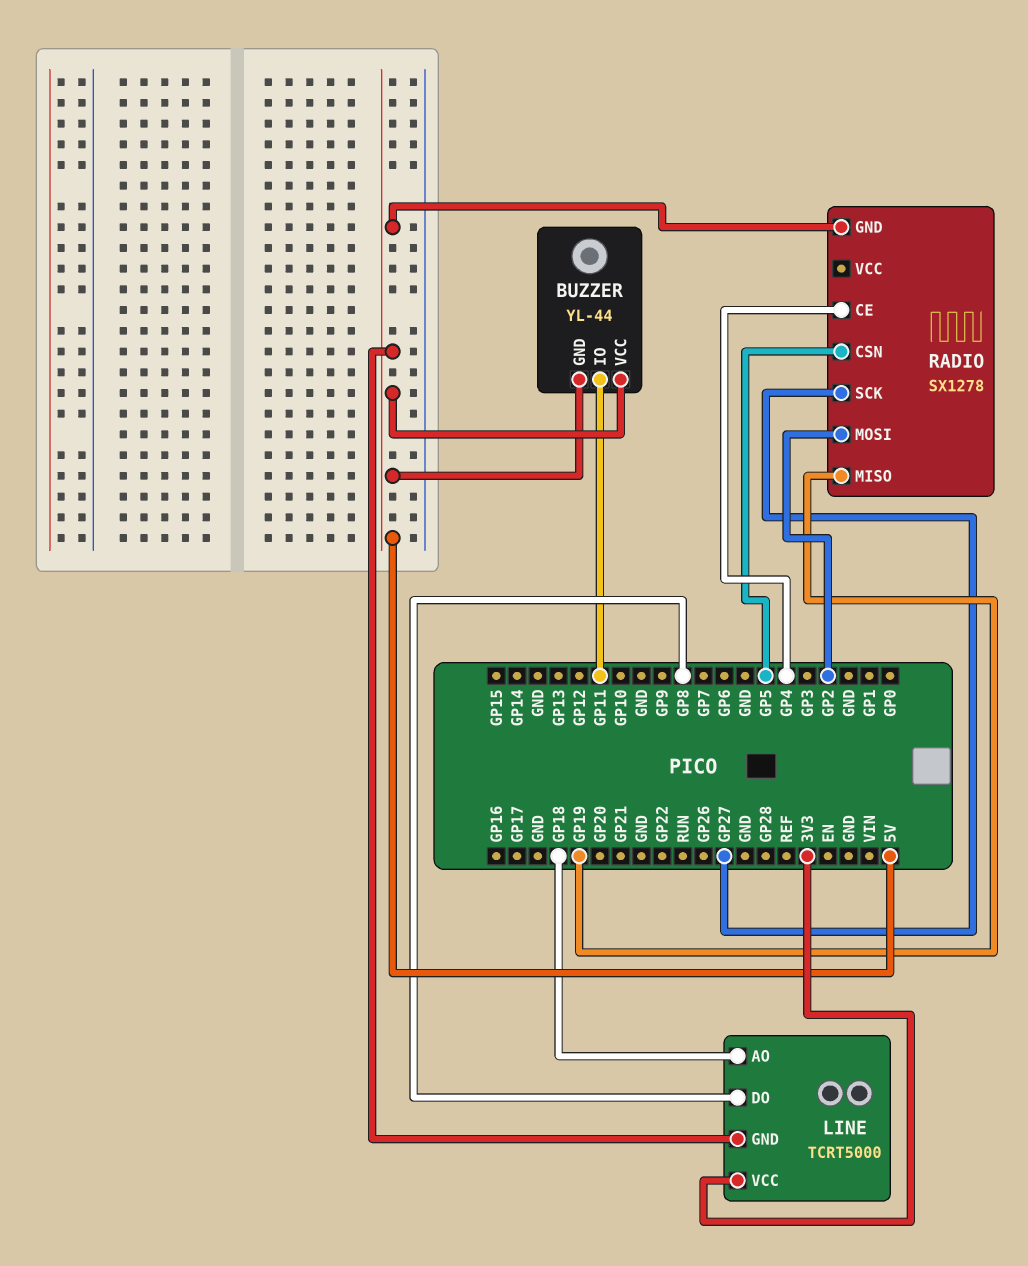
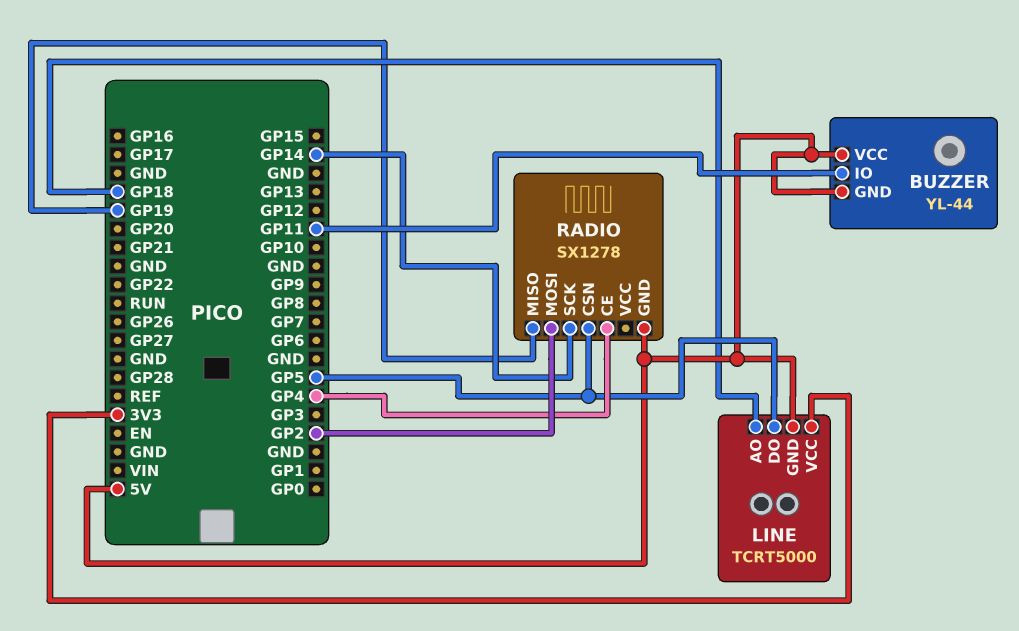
LINE pin DO: GP8 -> GP5
RADIO pin SCK: GP27 -> GP14

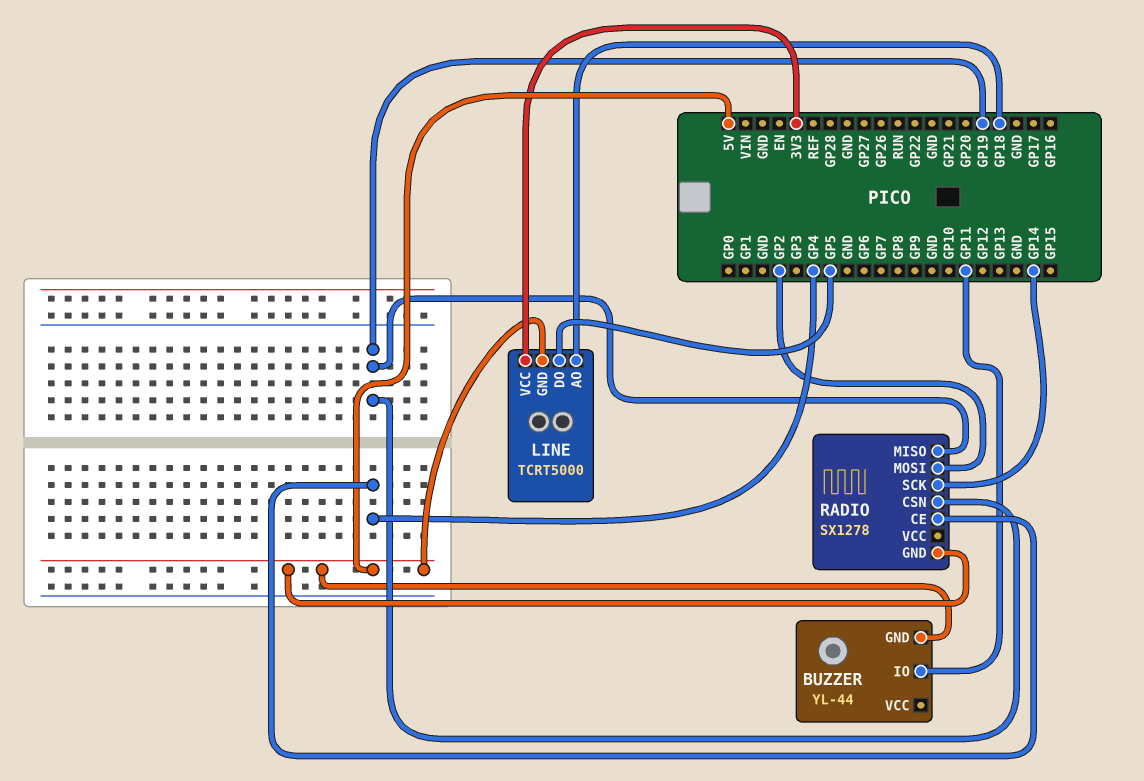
BUZZER pin VCC: 5V -> none
RADIO pin CSN: GP5 -> GP19

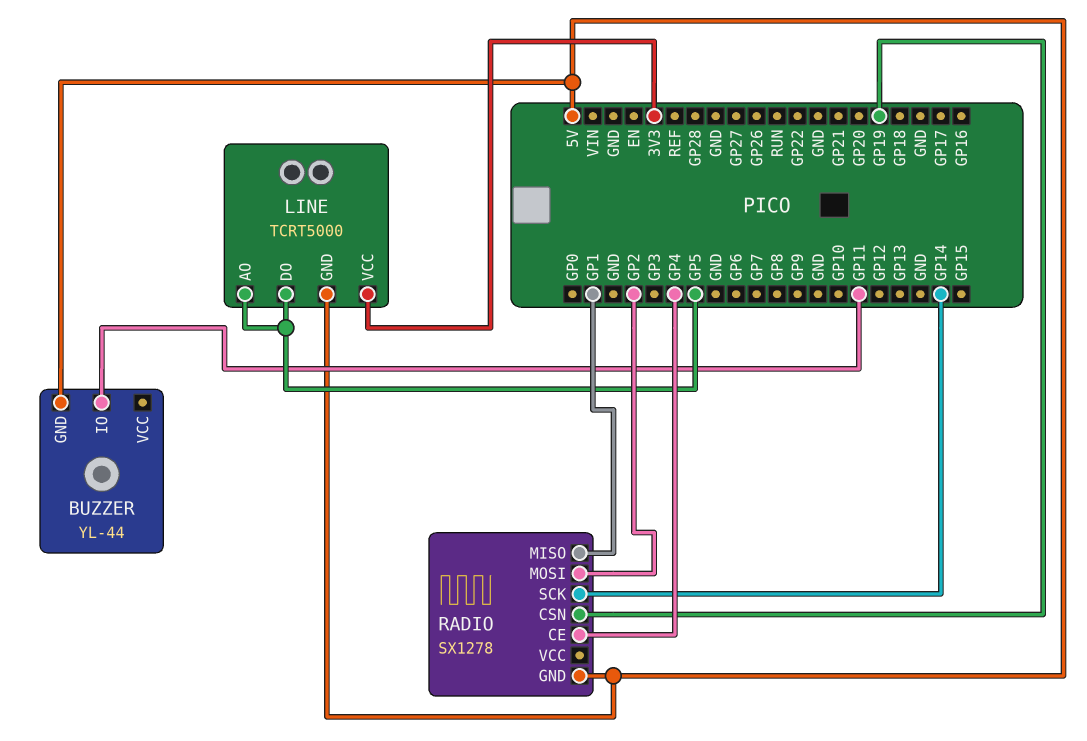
LINE pin AO: GP18 -> GP5
RADIO pin MISO: GP19 -> GP1

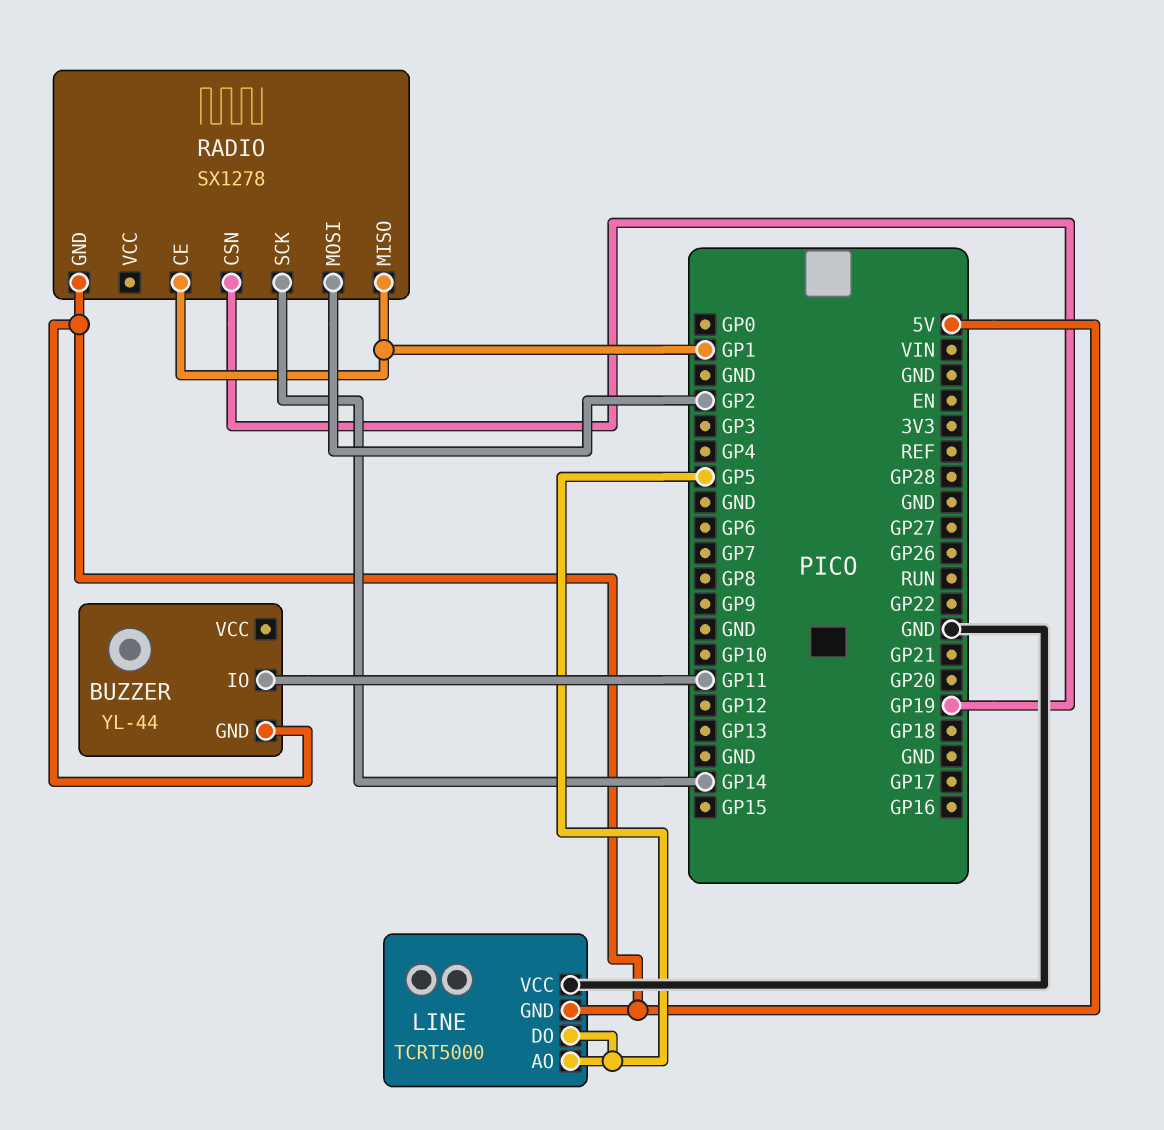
LINE pin VCC: 3V3 -> GND
RADIO pin CE: GP4 -> GP1

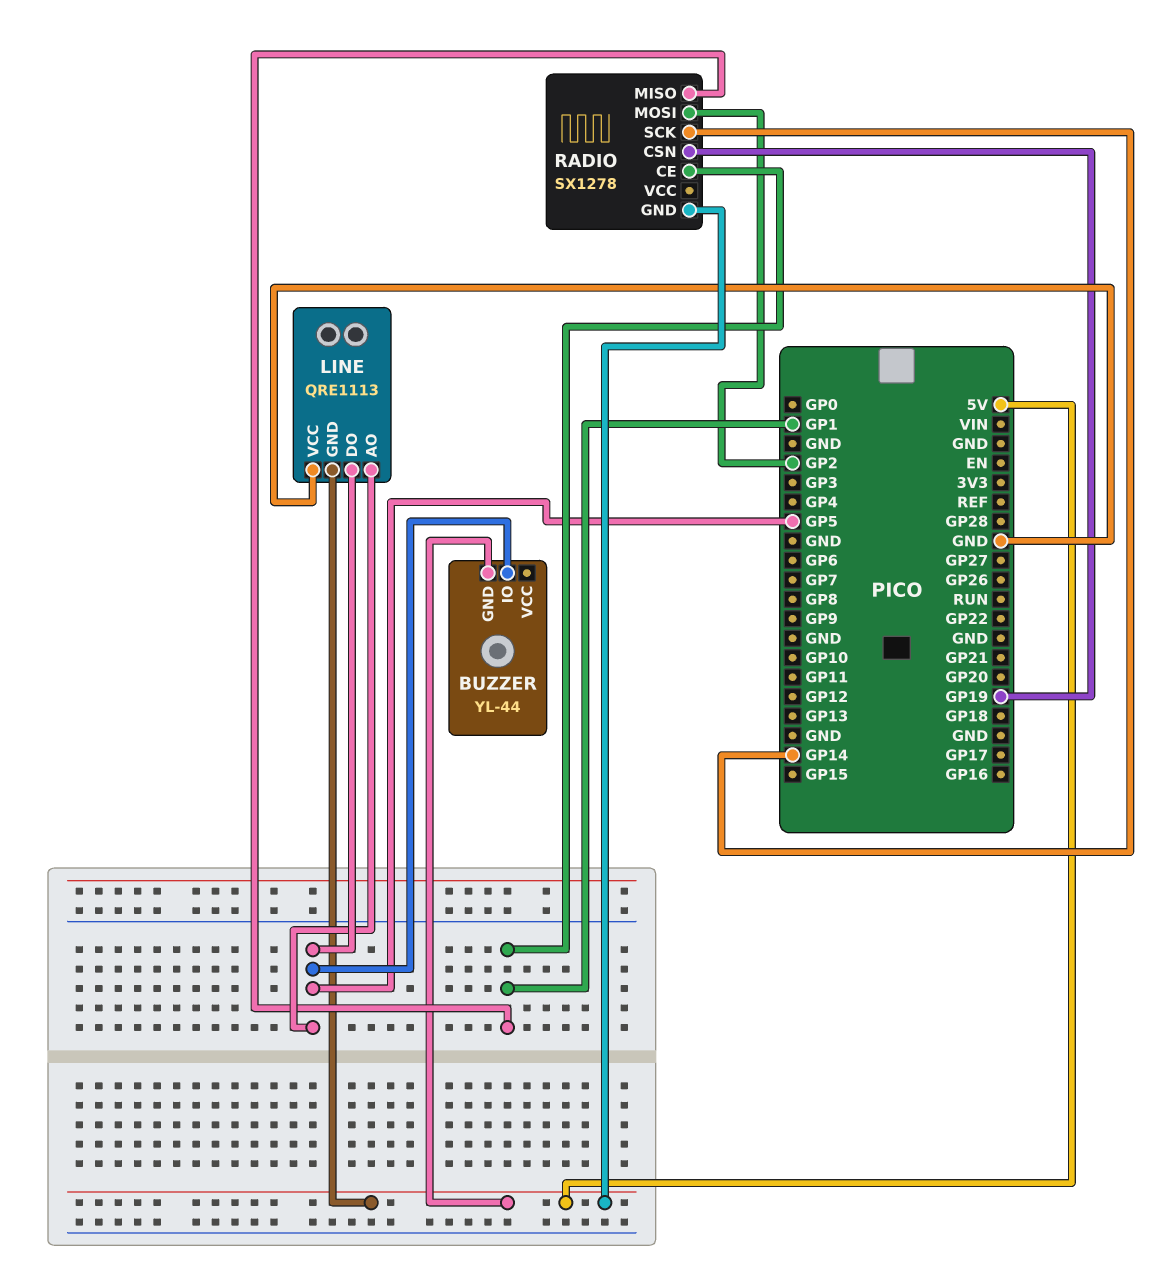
BUZZER pin IO: GP11 -> GP5
LINE: TCRT5000 -> QRE1113

